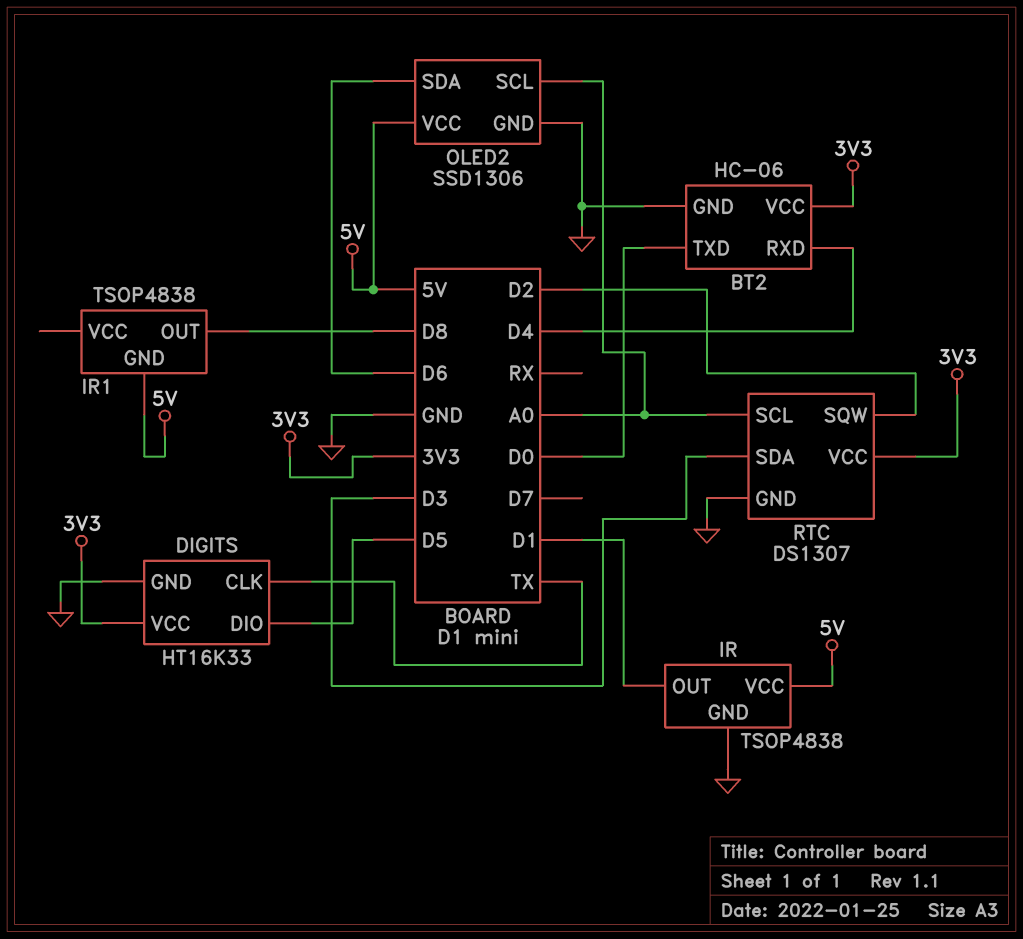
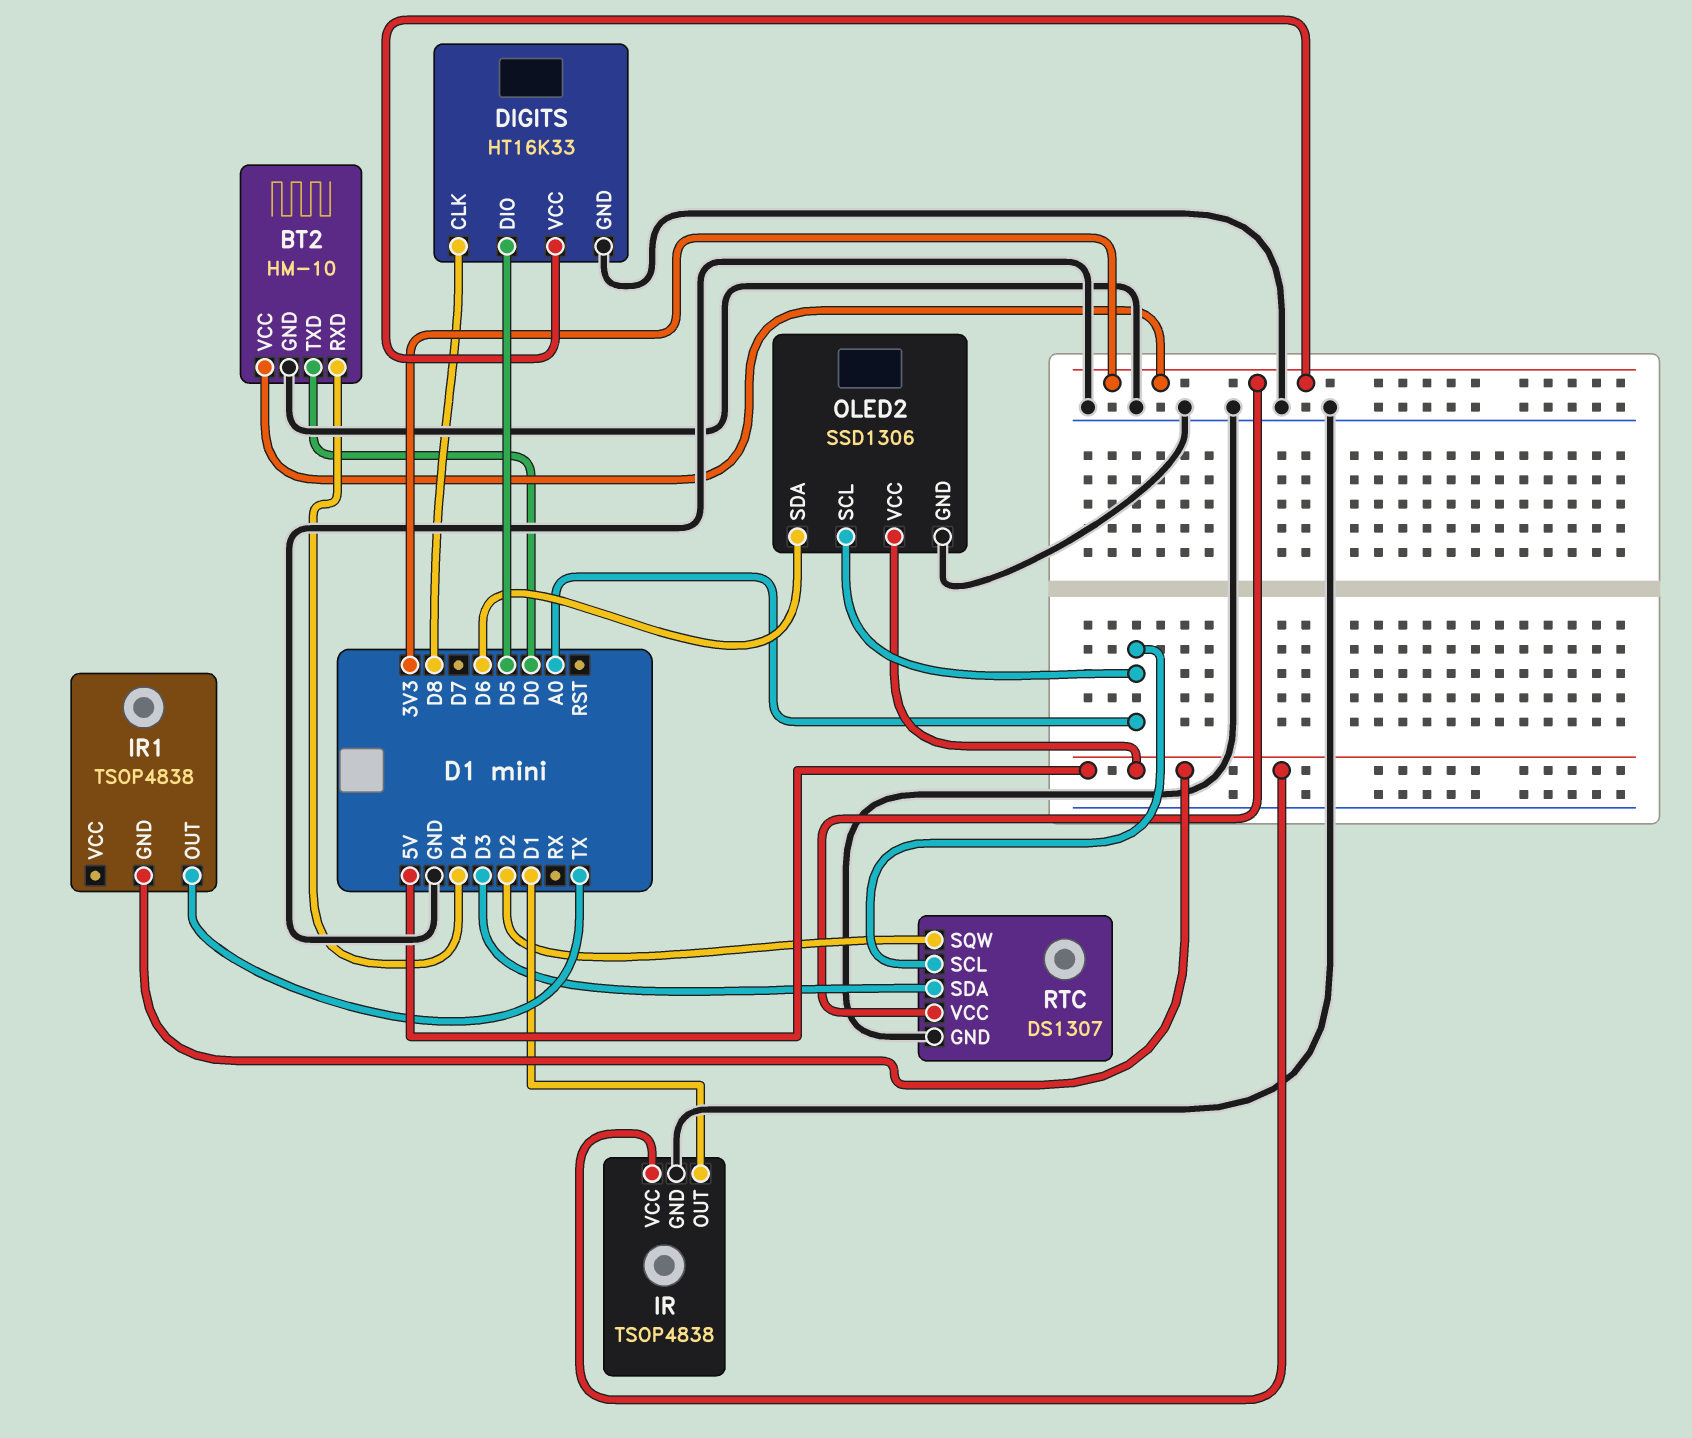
BT2: HC-06 -> HM-10
DIGITS pin CLK: TX -> D8
IR1 pin OUT: D8 -> TX

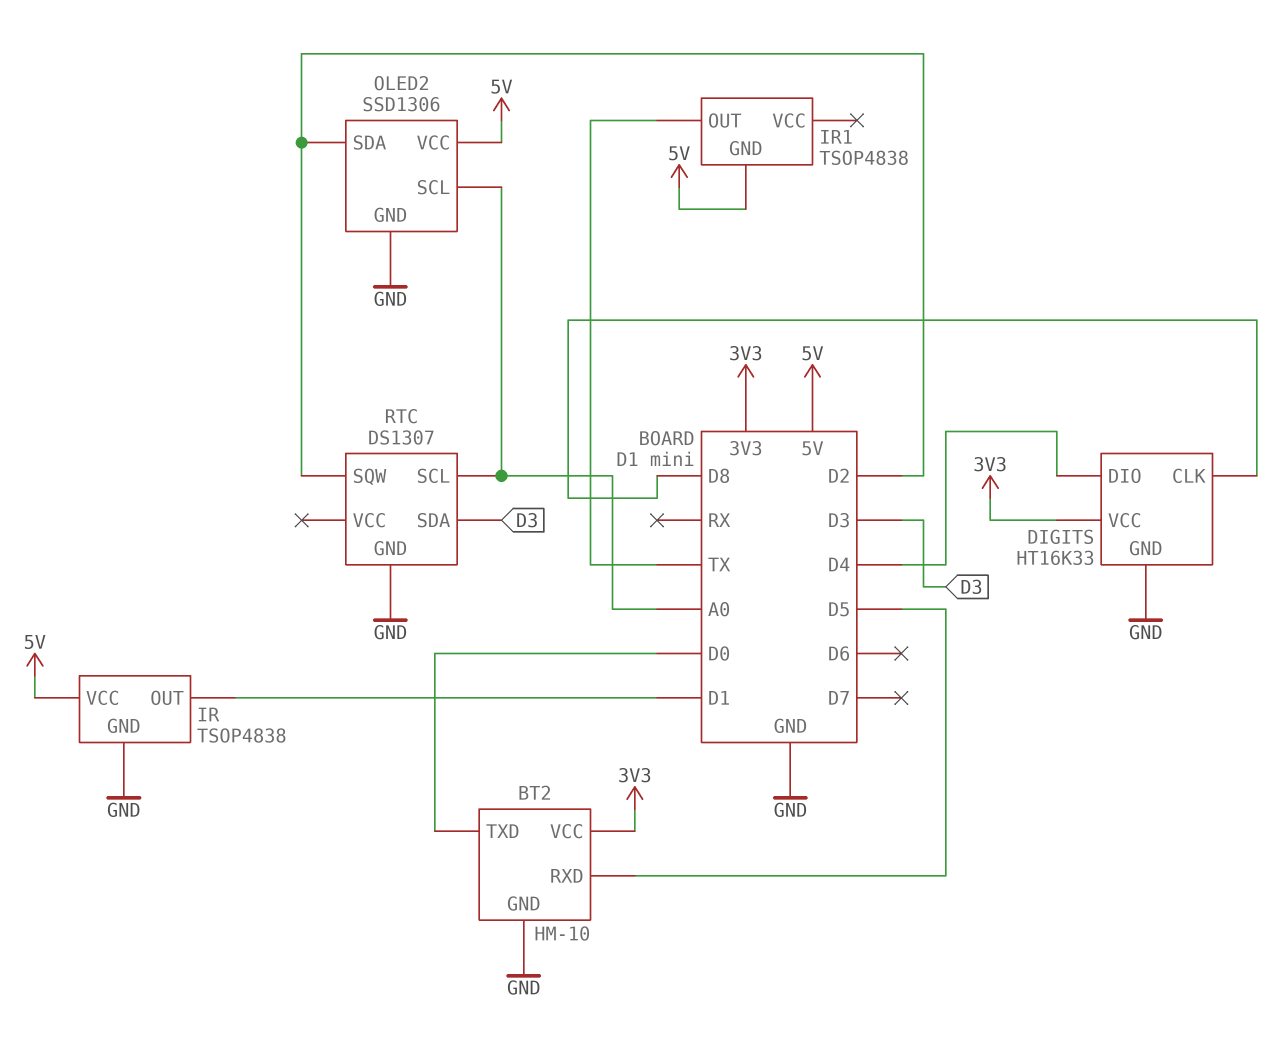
BT2 pin RXD: D4 -> D5
DIGITS pin DIO: D5 -> D4
OLED2 pin SDA: D6 -> D2
RTC pin VCC: 3V3 -> none

